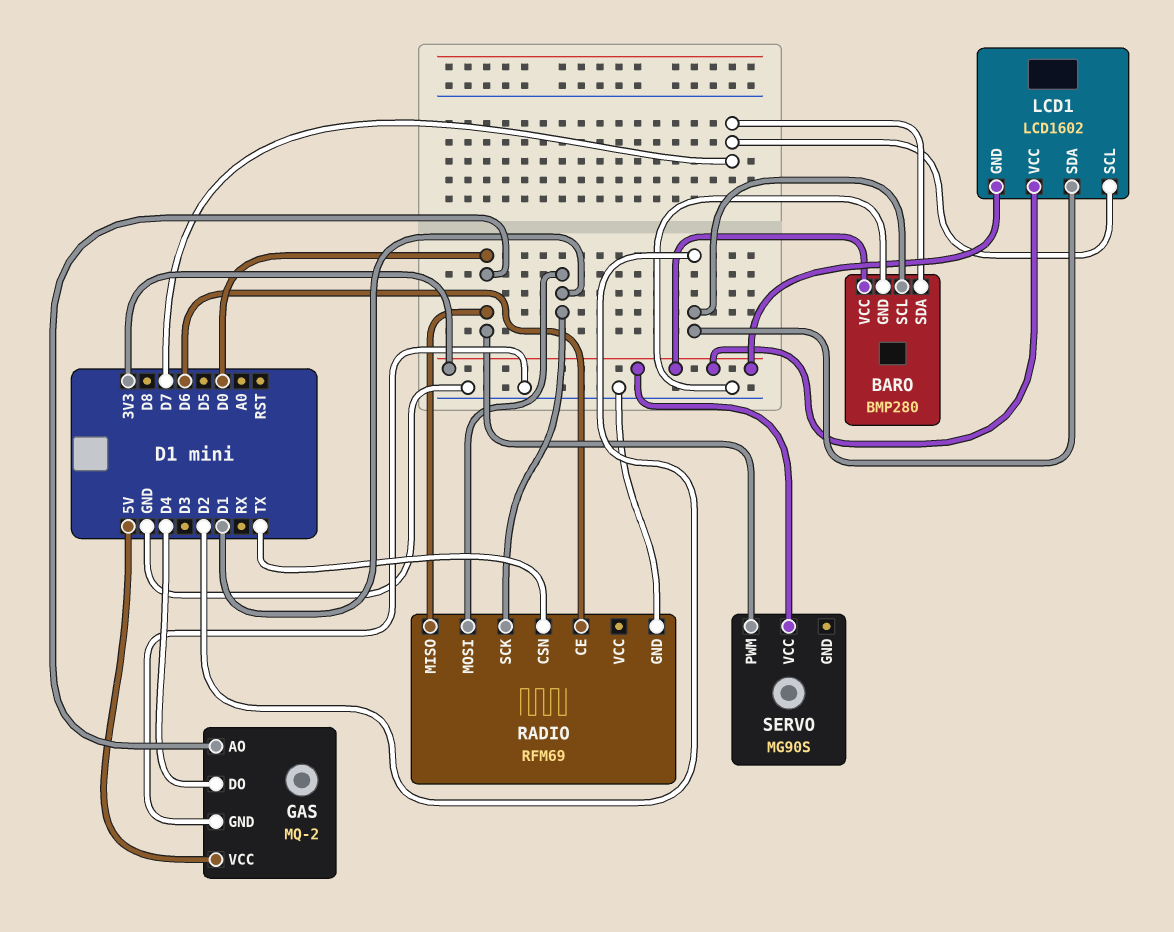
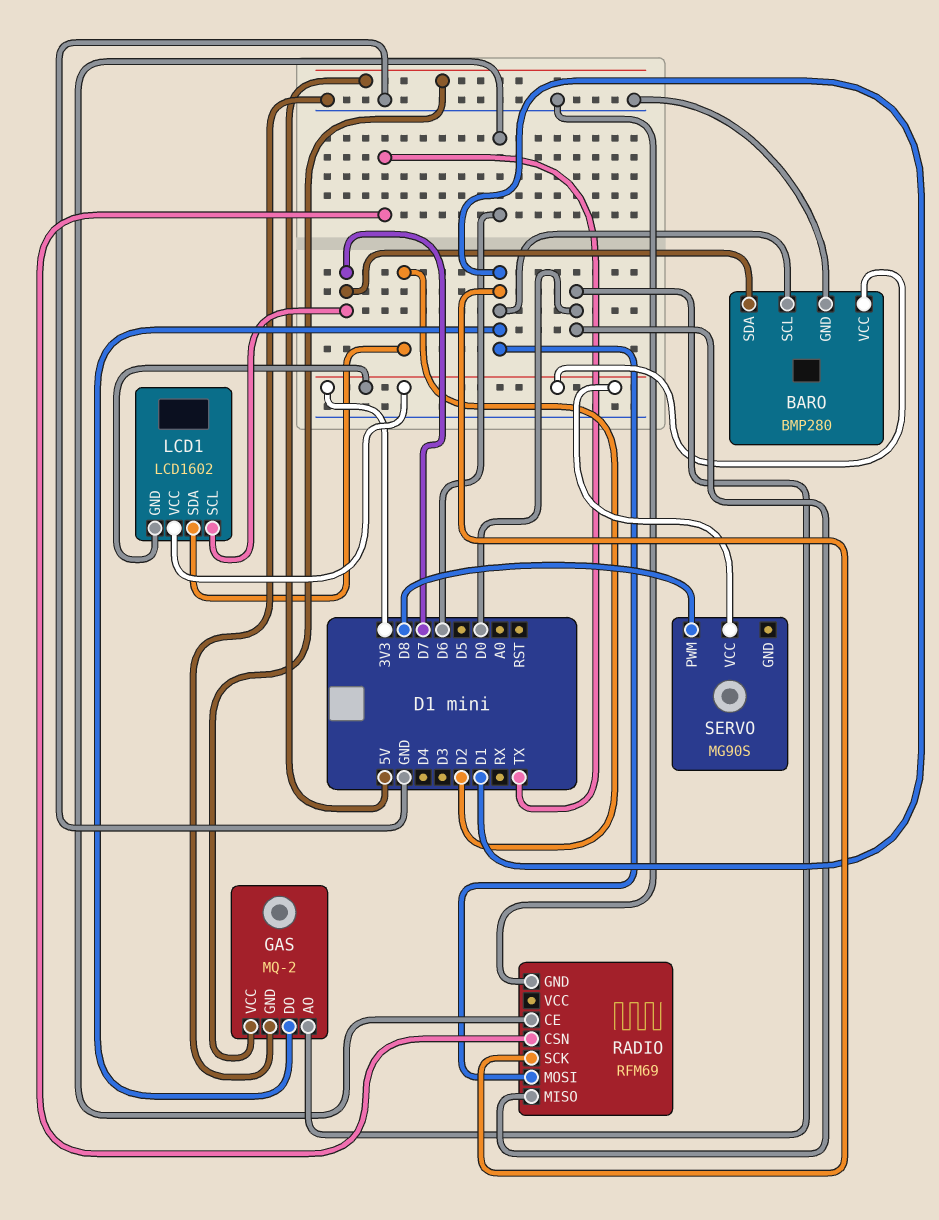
BARO pin SCL: D2 -> D1
GAS pin DO: D4 -> D1
SERVO pin PWM: D0 -> D8

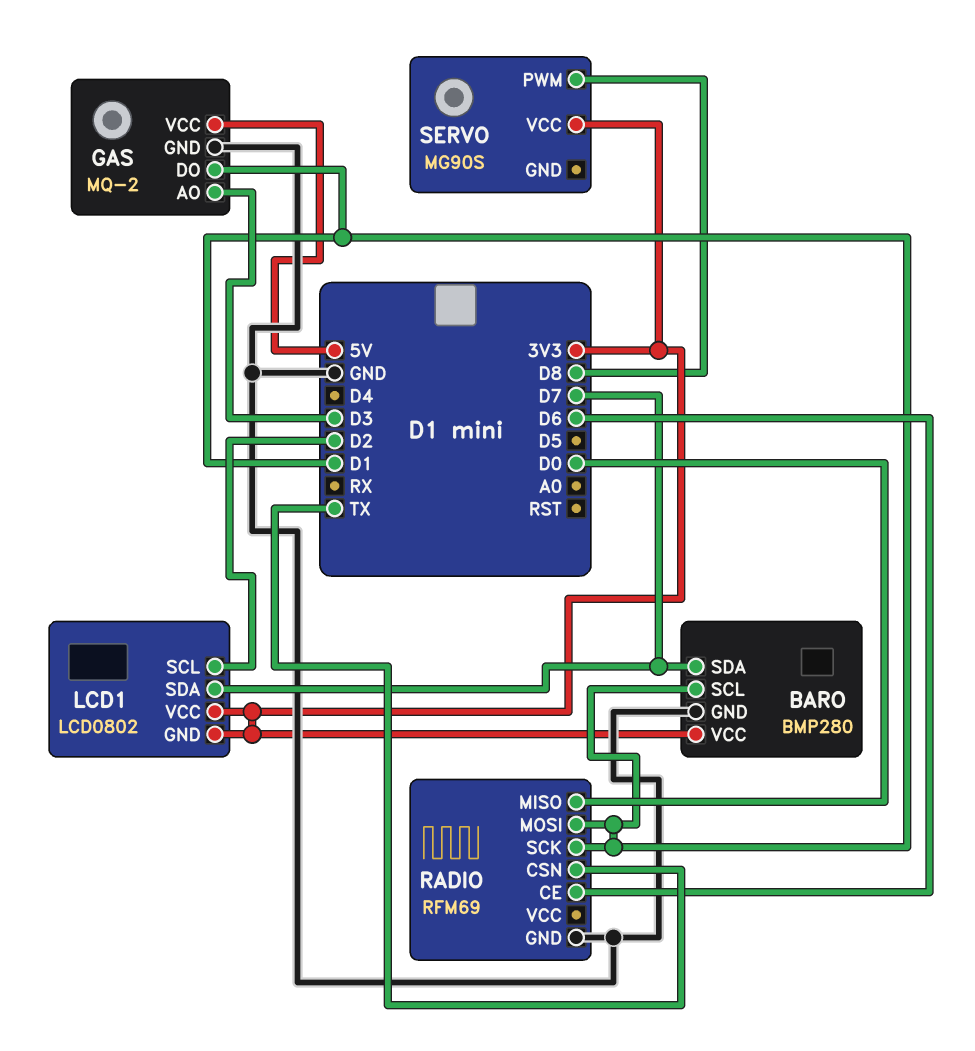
GAS pin AO: D0 -> D3
LCD1: LCD1602 -> LCD0802
LCD1 pin SCL: D7 -> D2
LCD1 pin SDA: D2 -> D7

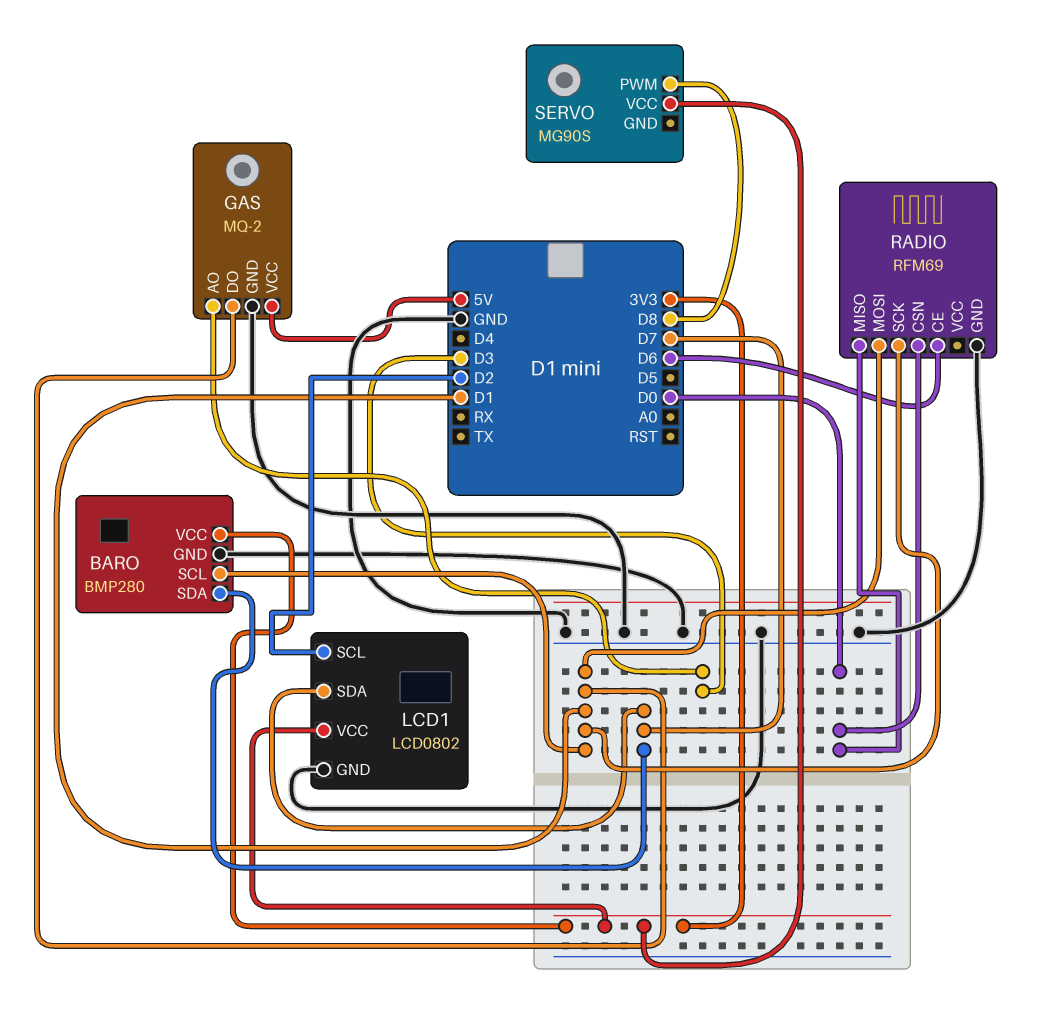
LCD1 pin GND: 3V3 -> GND
RADIO pin CSN: TX -> D0

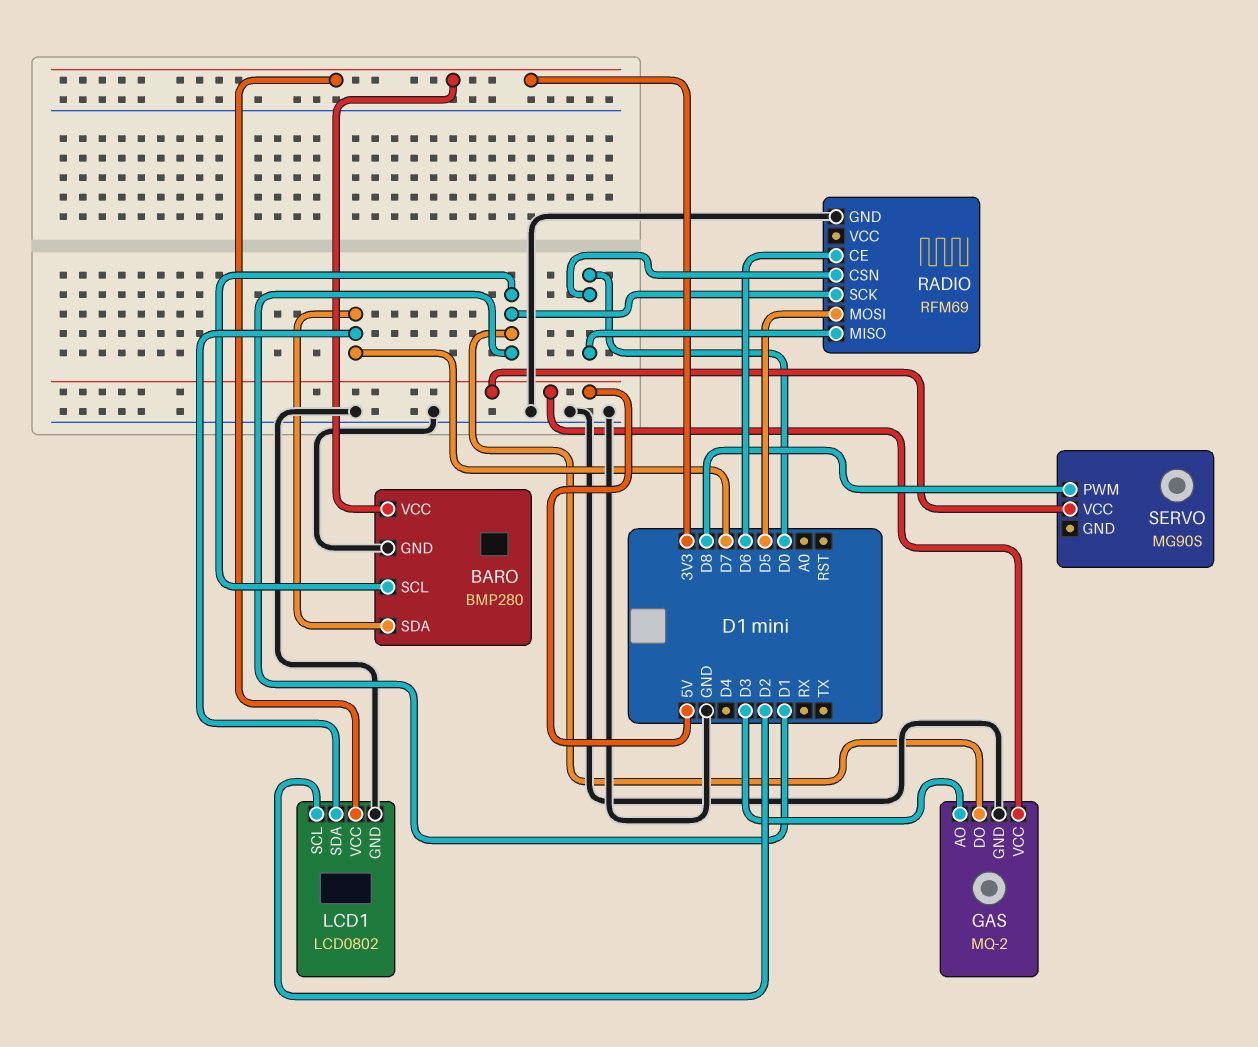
RADIO pin MOSI: D1 -> D5
SERVO pin VCC: 3V3 -> 5V

